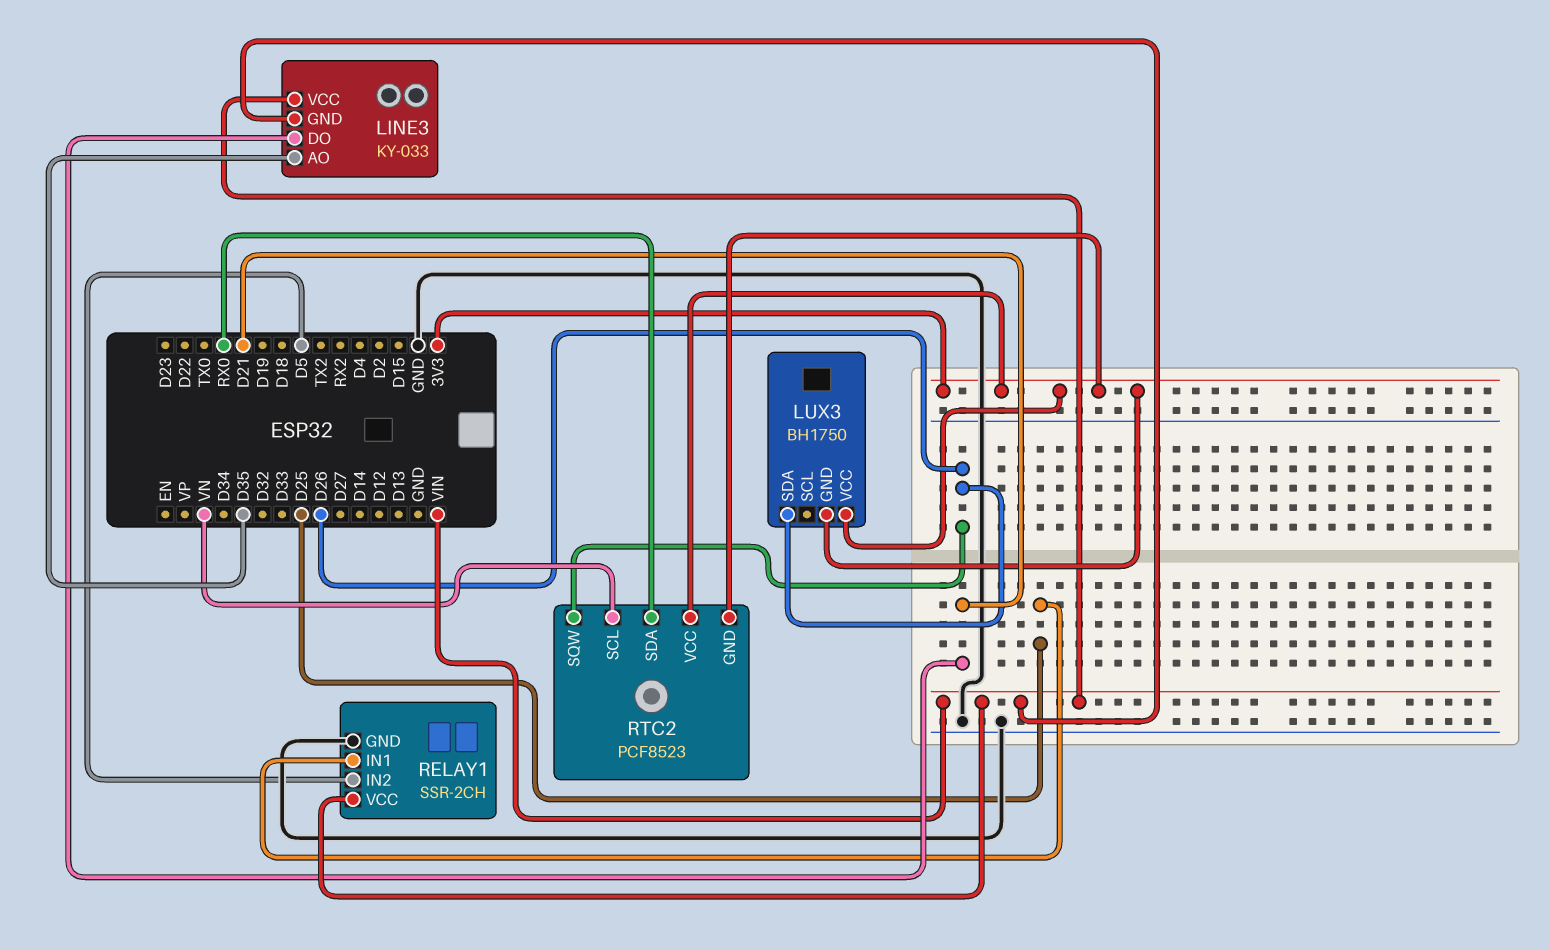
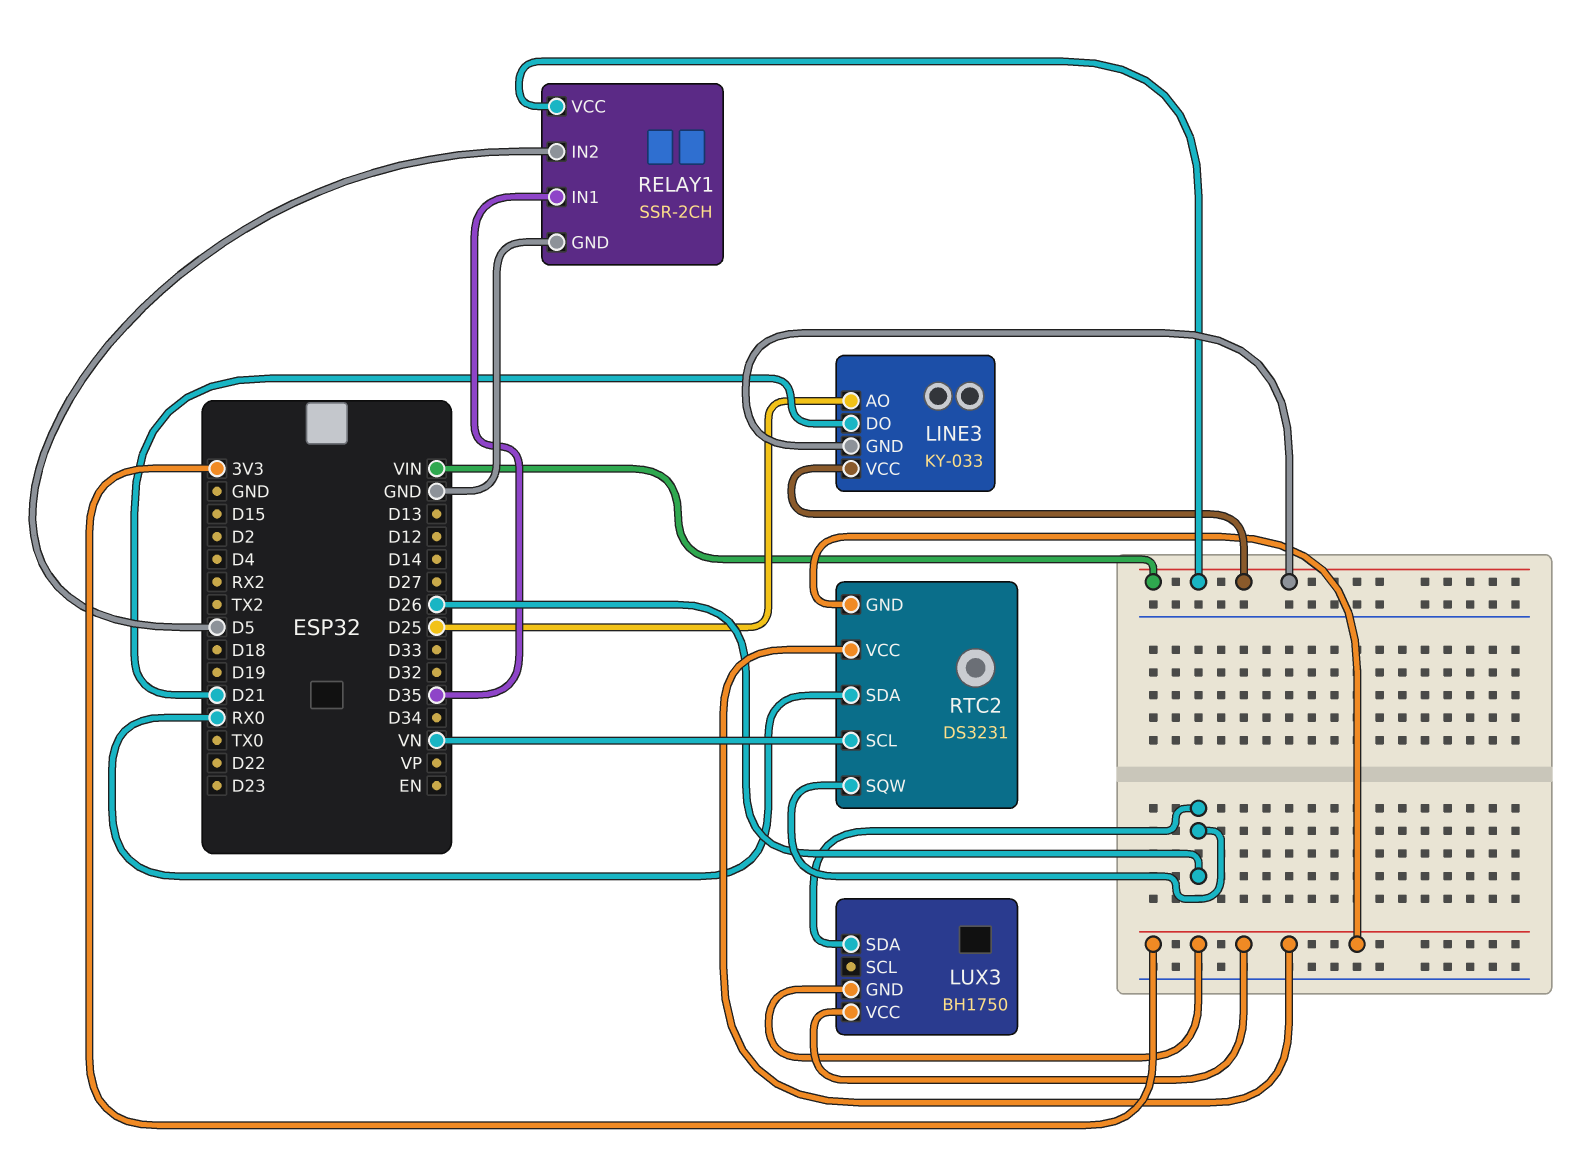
LINE3 pin AO: D35 -> D25
RELAY1 pin IN1: D25 -> D35
RTC2: PCF8523 -> DS3231

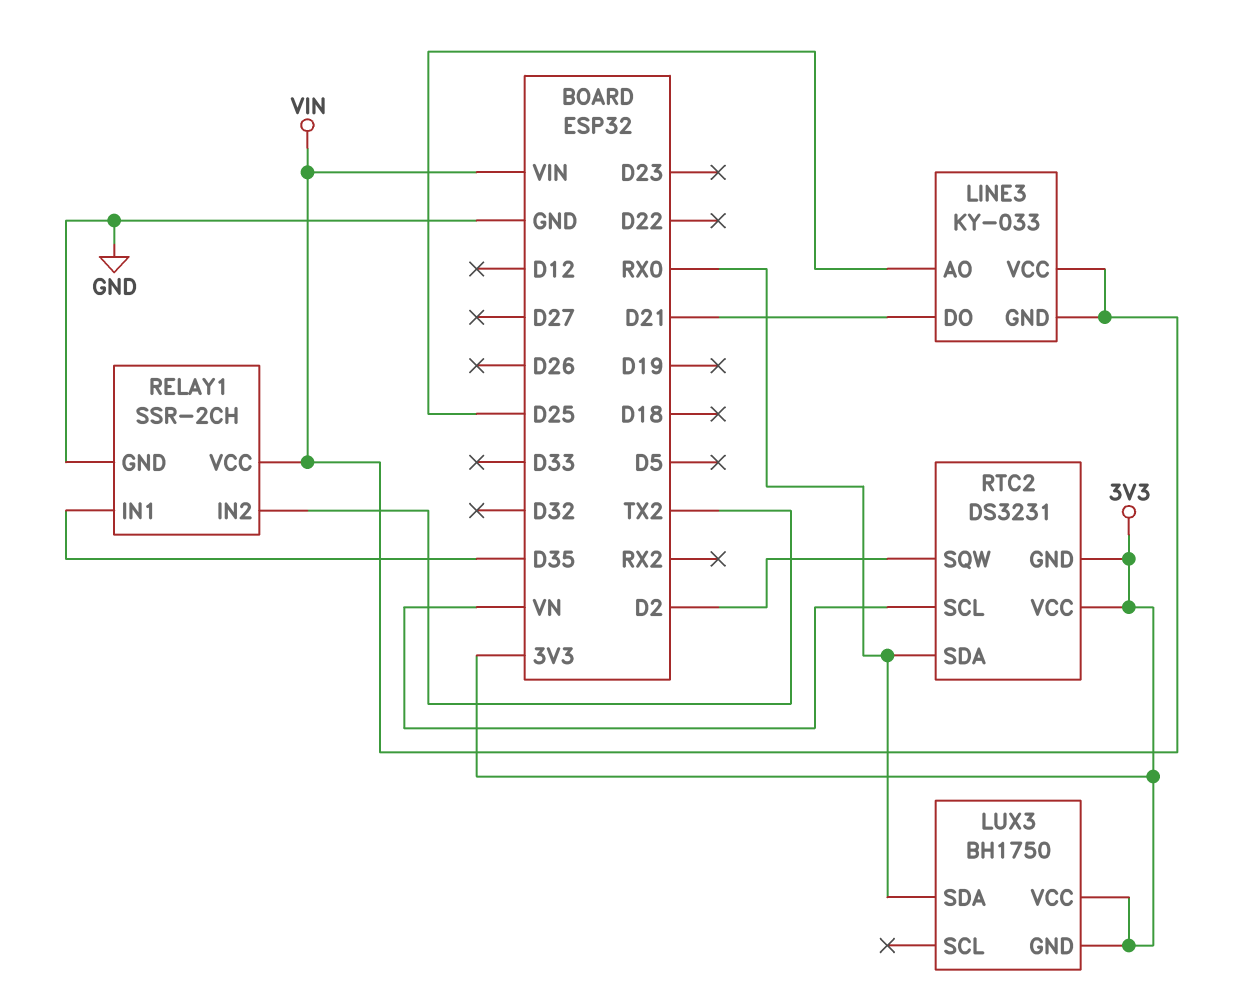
LUX3 pin SDA: D26 -> RX0
RELAY1 pin IN2: D5 -> TX2
RTC2 pin SQW: D26 -> D2

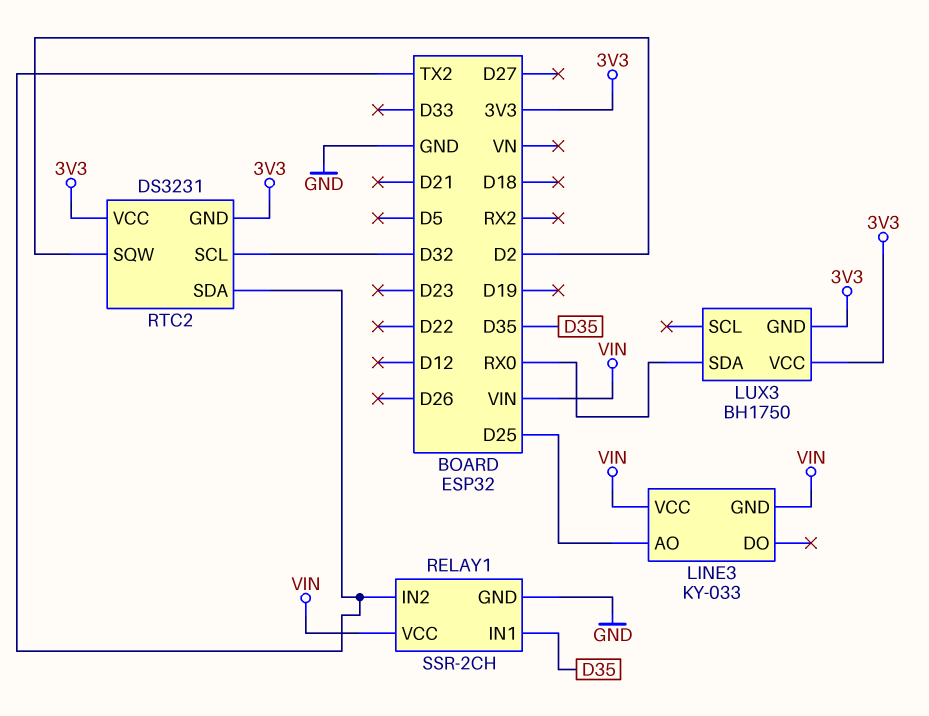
LINE3 pin DO: D21 -> none
RTC2 pin SCL: VN -> D32
RTC2 pin SDA: RX0 -> TX2

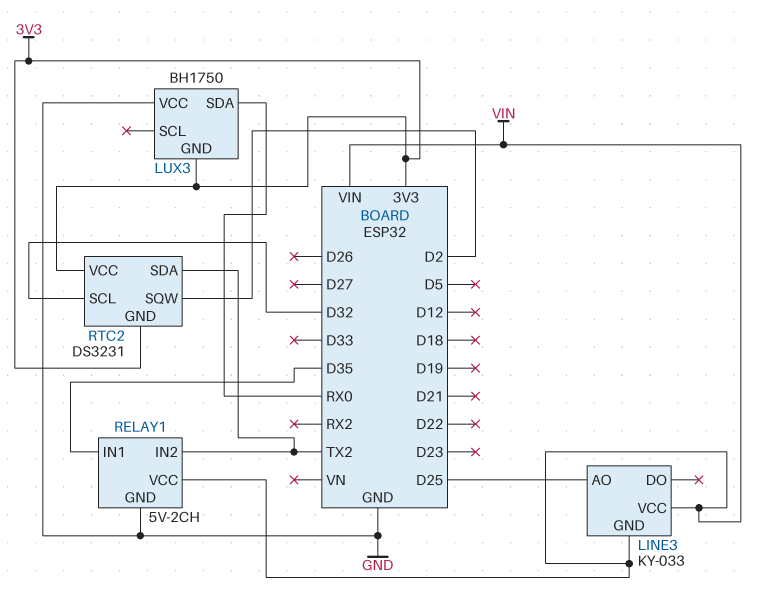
LUX3 pin VCC: 3V3 -> GND
RELAY1: SSR-2CH -> 5V-2CH

